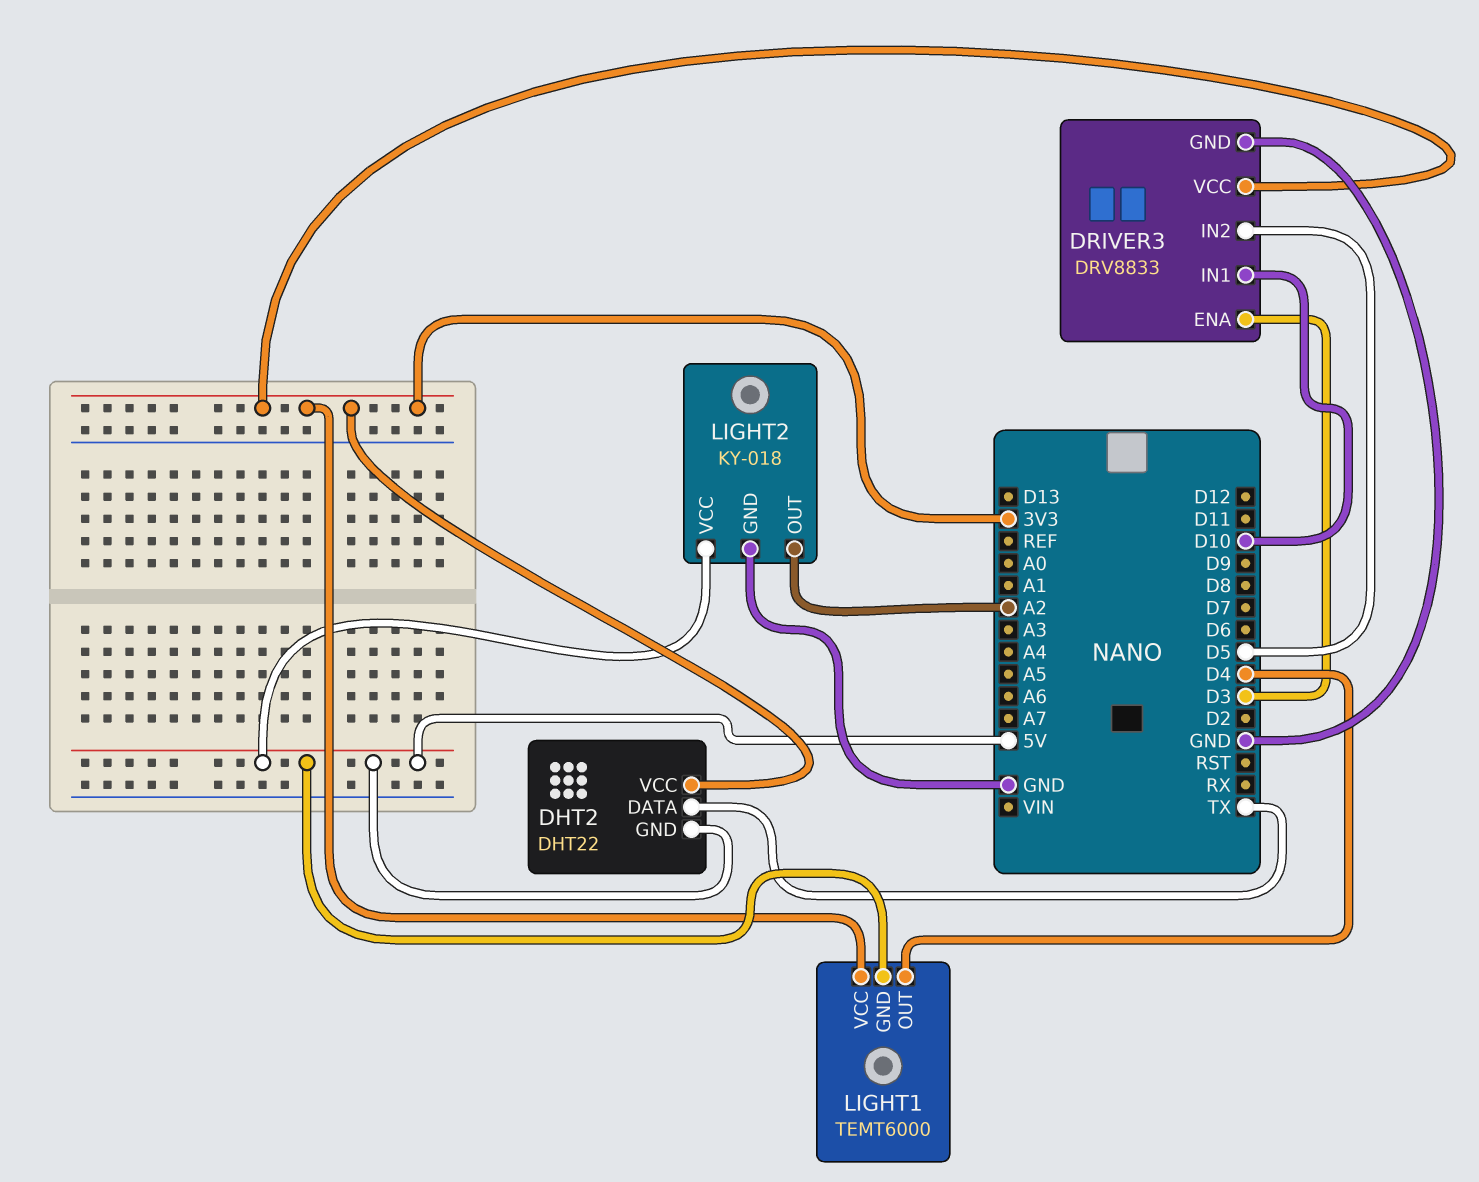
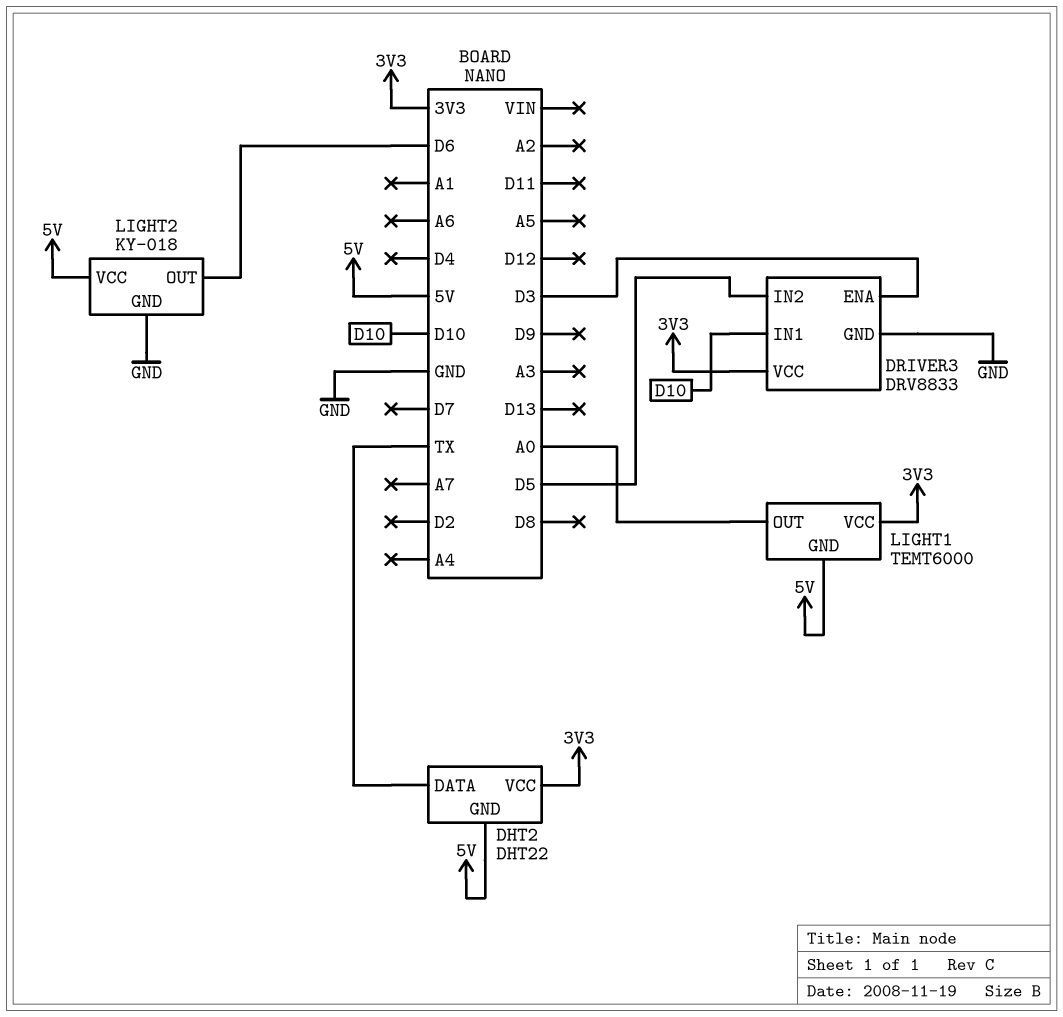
LIGHT1 pin OUT: D4 -> A0
LIGHT2 pin OUT: A2 -> D6

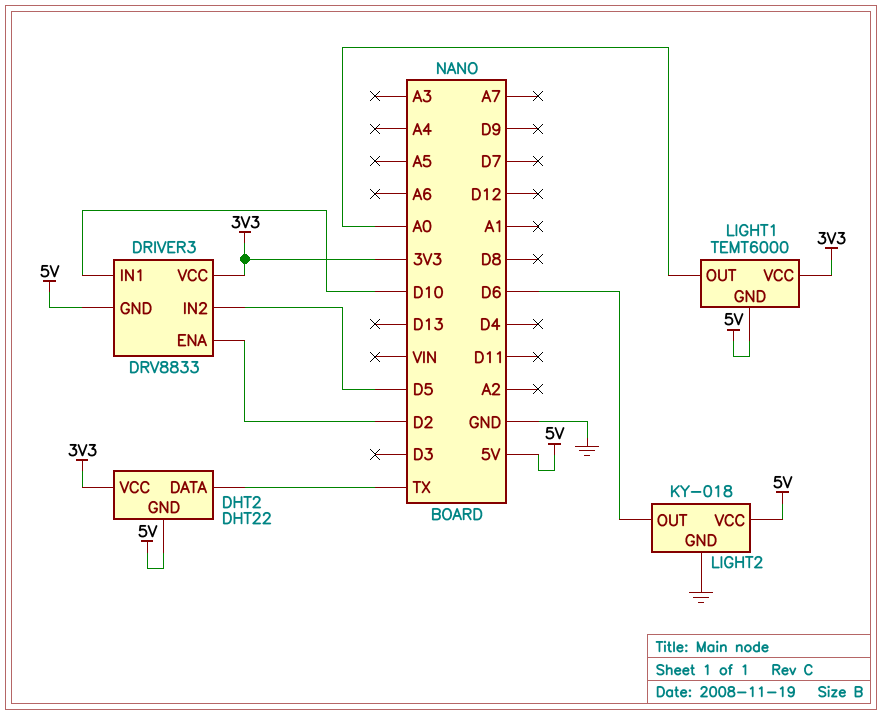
DRIVER3 pin ENA: D3 -> D2
DRIVER3 pin GND: GND -> 5V

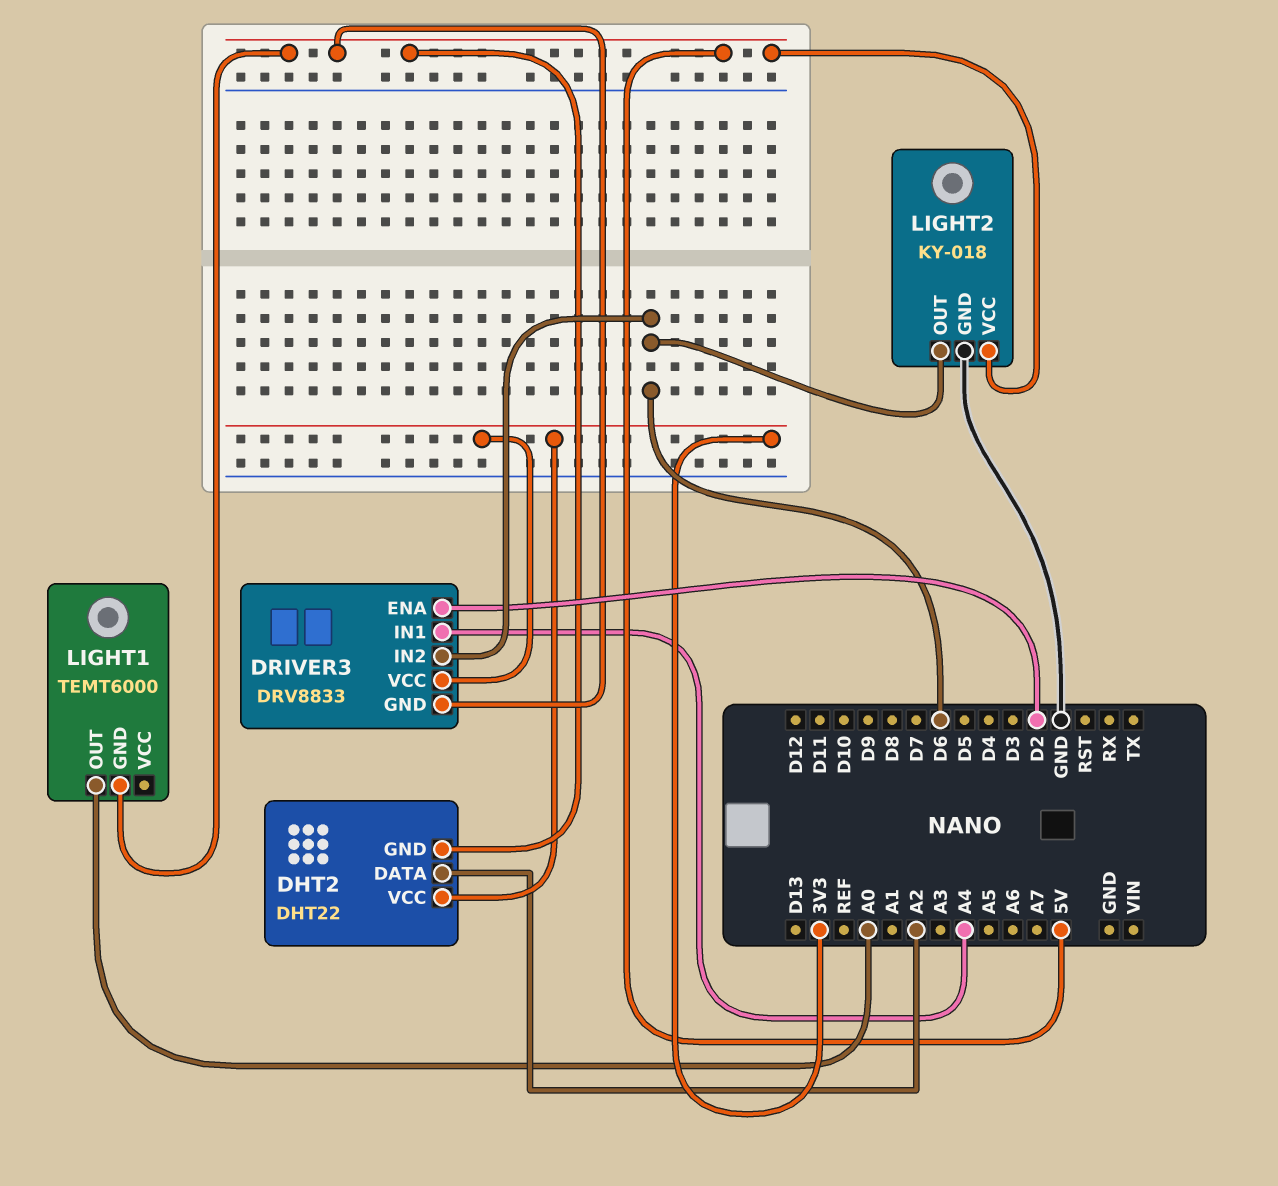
DHT2 pin DATA: TX -> A2
DRIVER3 pin IN1: D10 -> A4
DRIVER3 pin IN2: D5 -> D6
LIGHT1 pin VCC: 3V3 -> none

